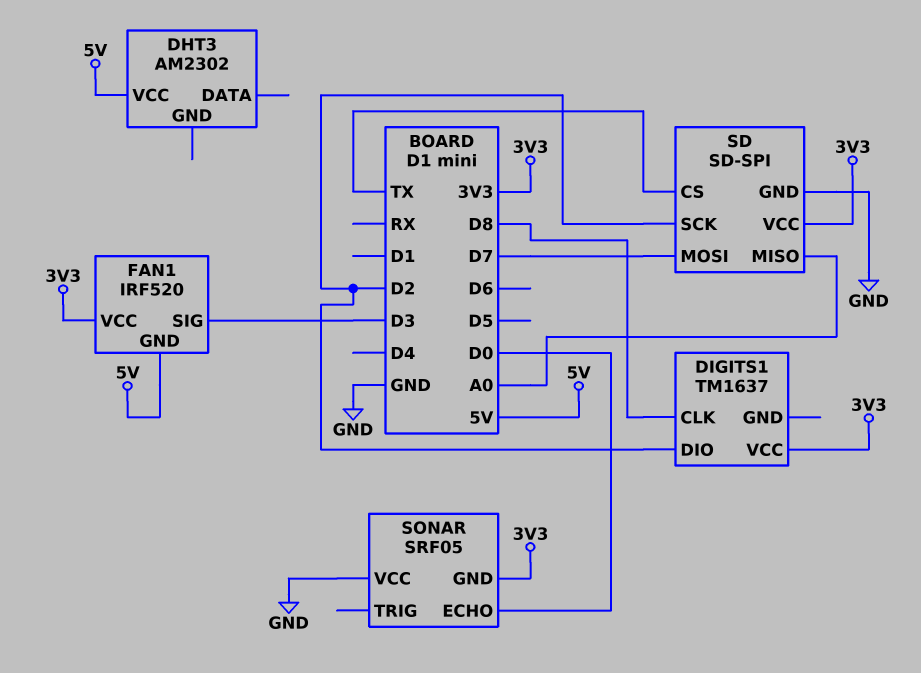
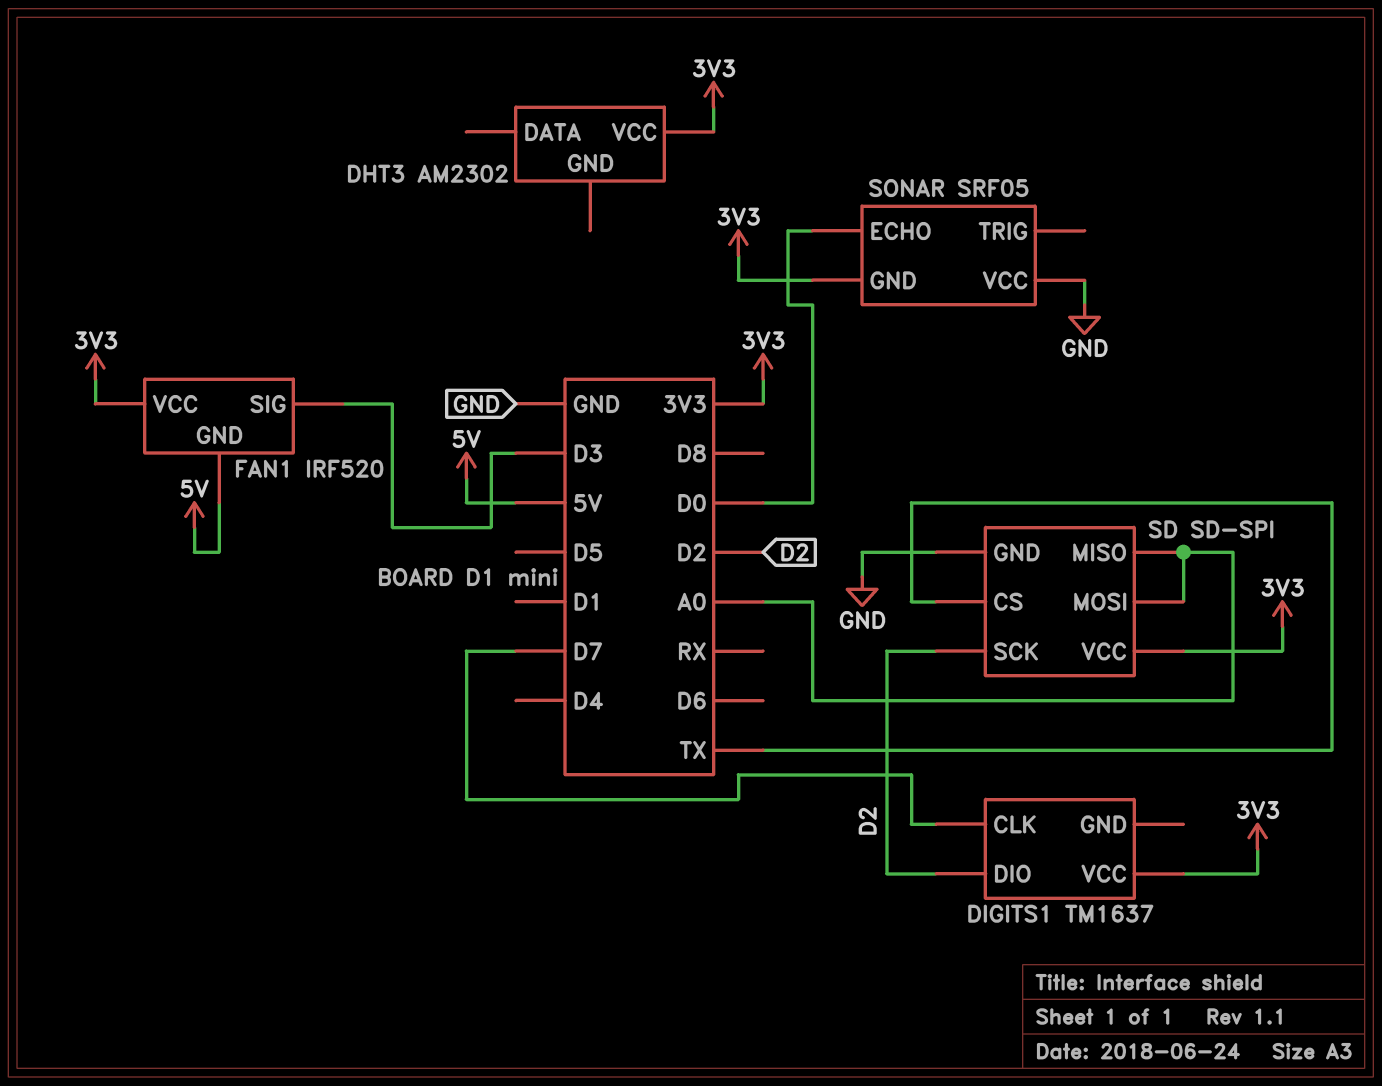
DHT3 pin VCC: 5V -> 3V3
DIGITS1 pin CLK: D8 -> D7
SD pin MOSI: D7 -> A0

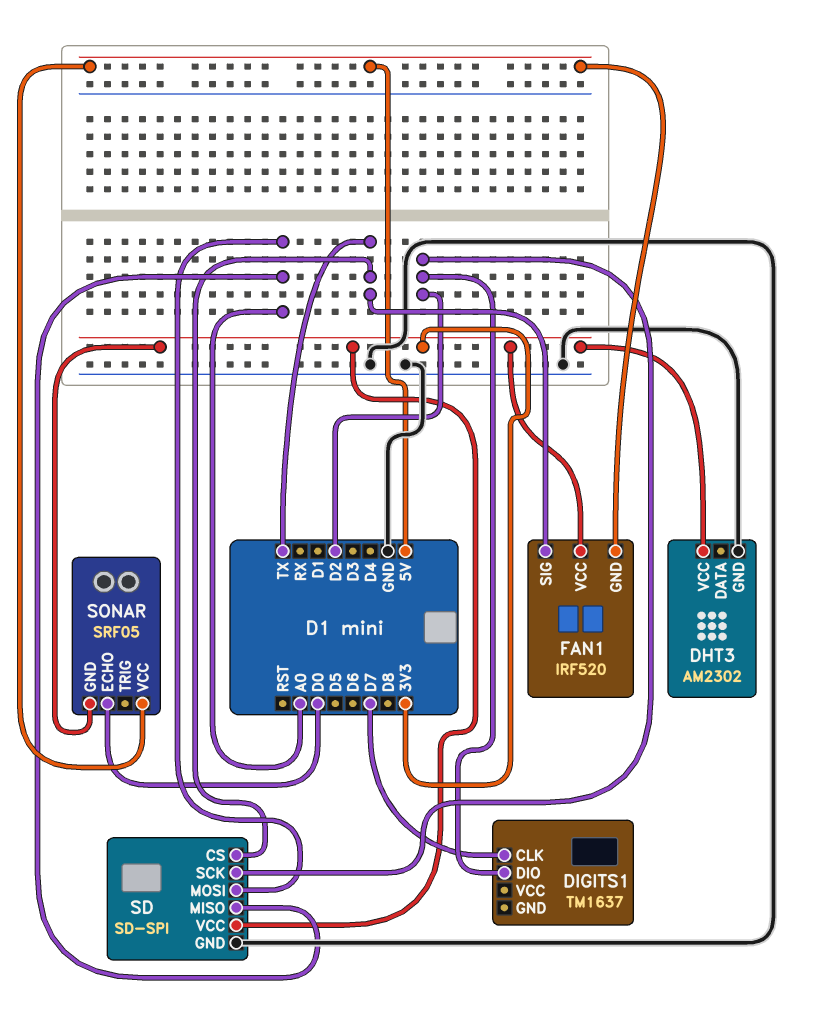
DHT3 pin GND: none -> GND
DIGITS1 pin VCC: 3V3 -> none
FAN1 pin SIG: D3 -> TX
SONAR pin VCC: GND -> 5V

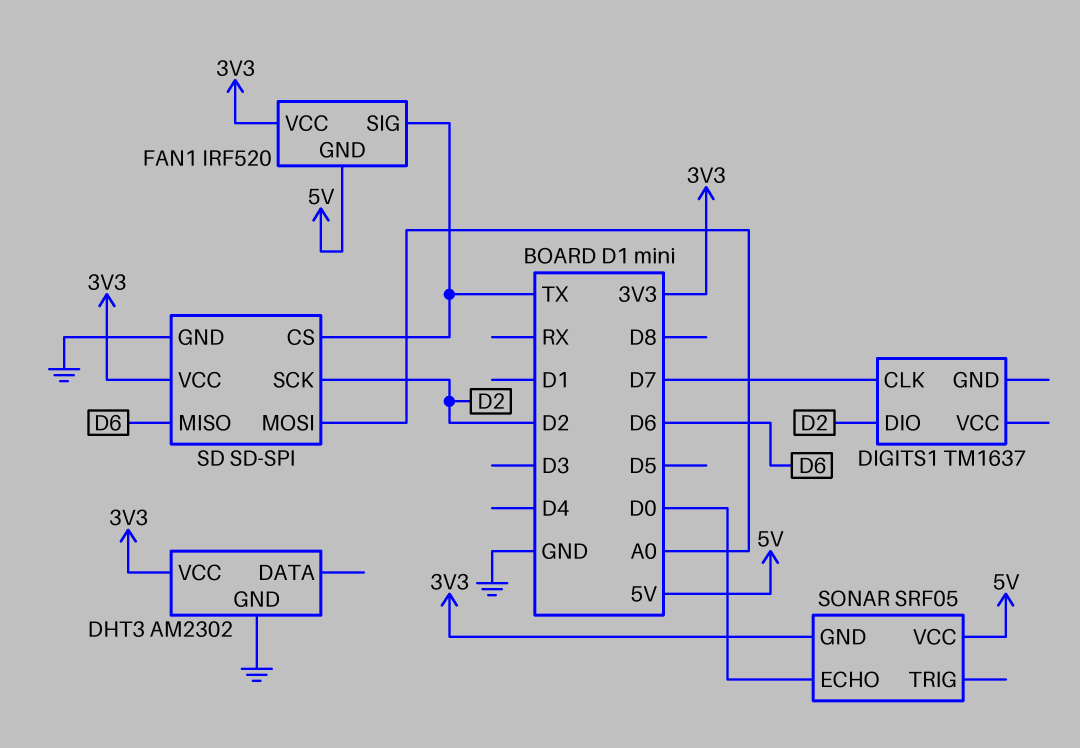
SD pin MISO: A0 -> D6

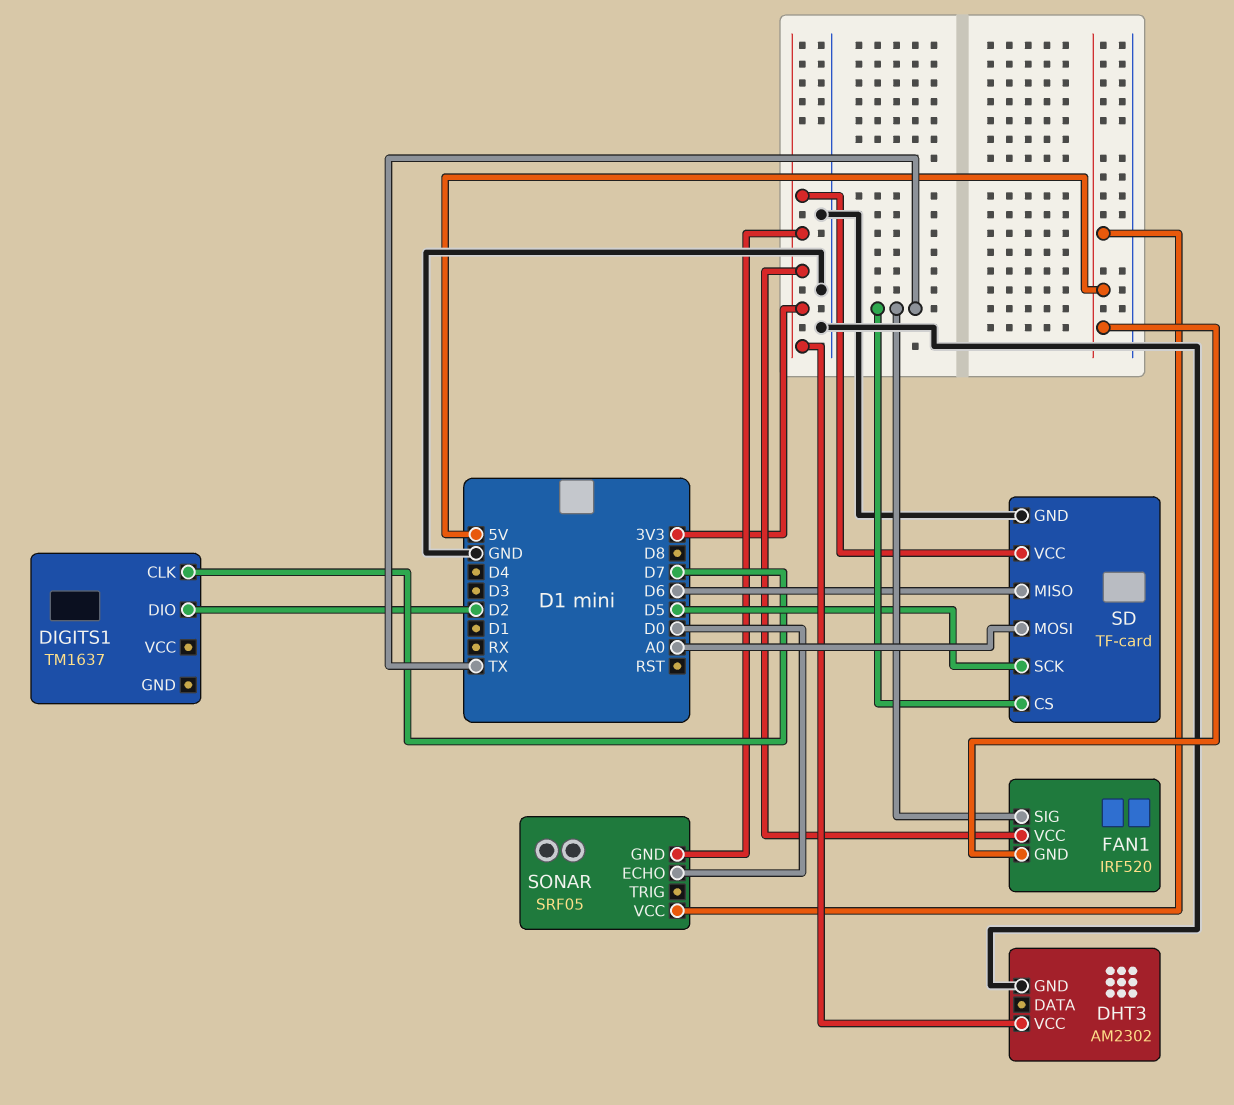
SD: SD-SPI -> TF-card
SD pin SCK: D2 -> D5

